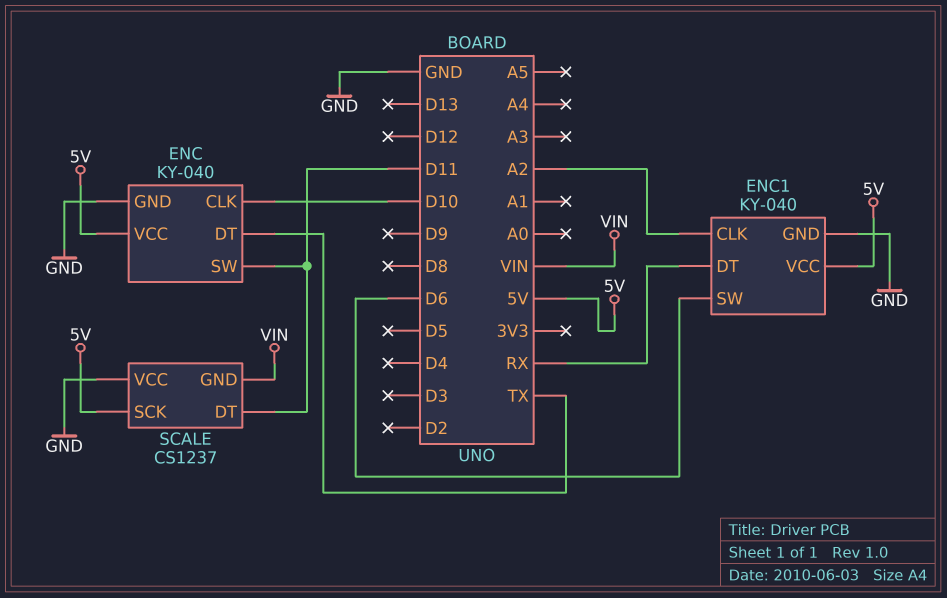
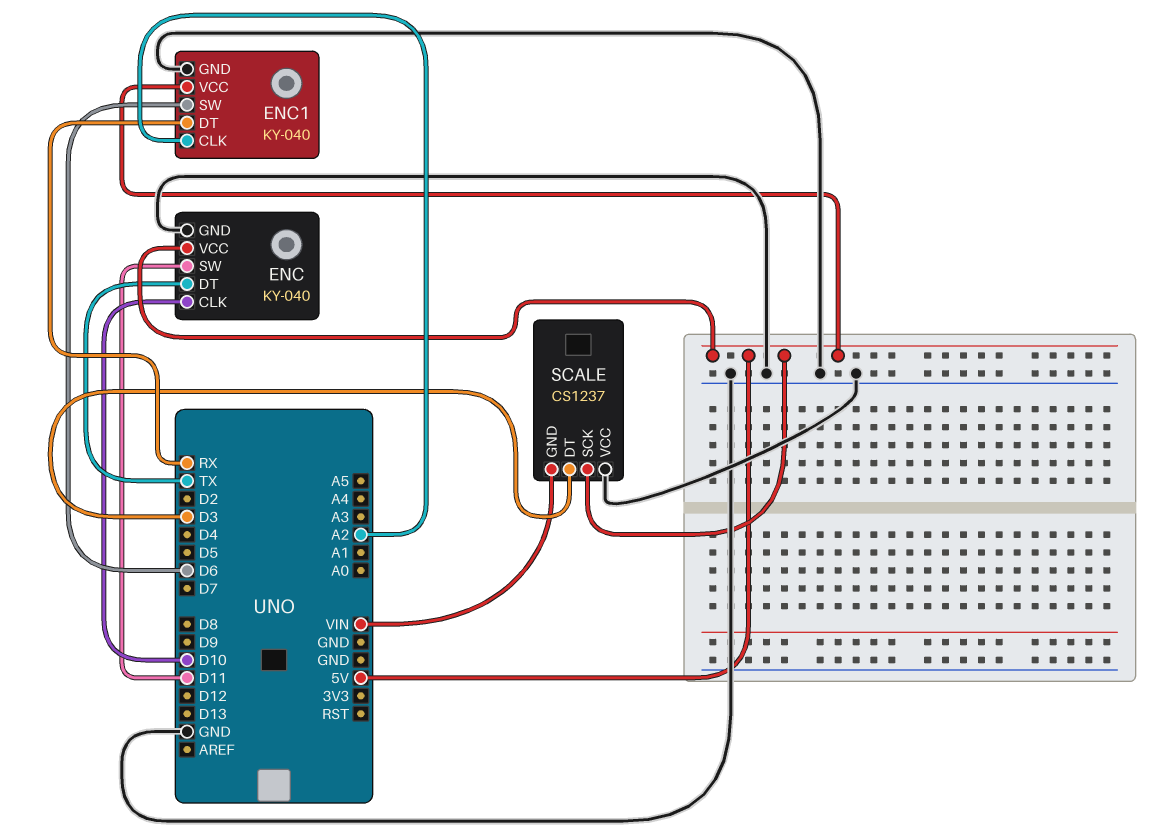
SCALE pin DT: D11 -> D3

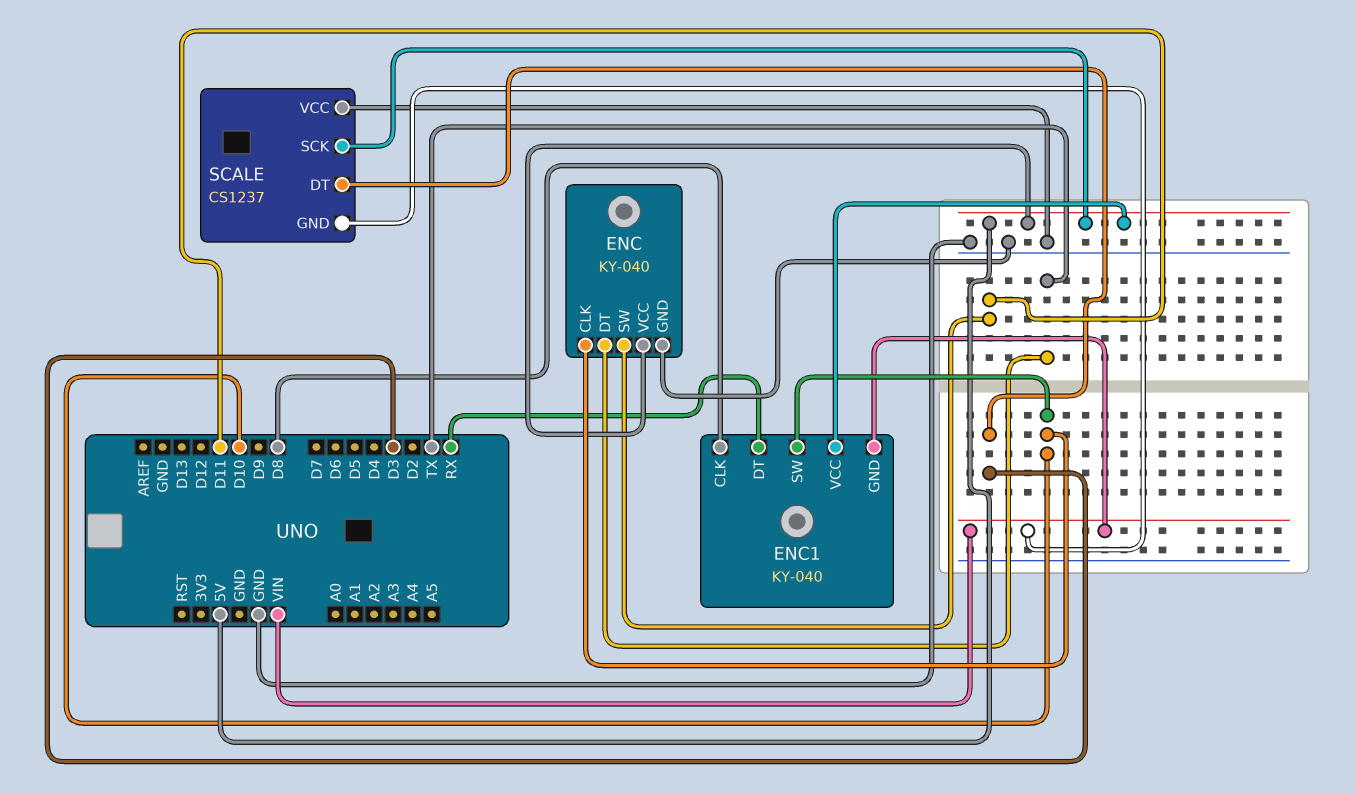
ENC1 pin CLK: A2 -> D8
ENC1 pin GND: GND -> VIN
ENC1 pin SW: D6 -> D10

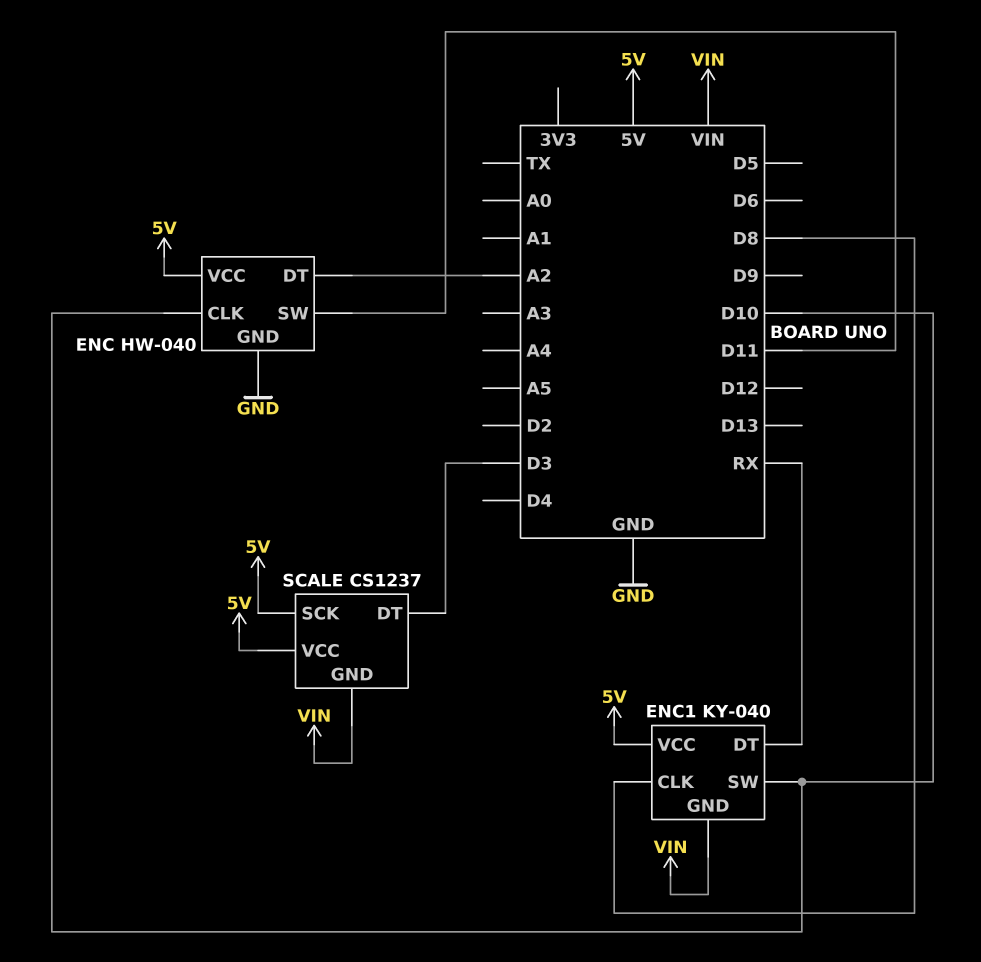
ENC: KY-040 -> HW-040
ENC pin DT: TX -> A2
SCALE pin VCC: GND -> 5V

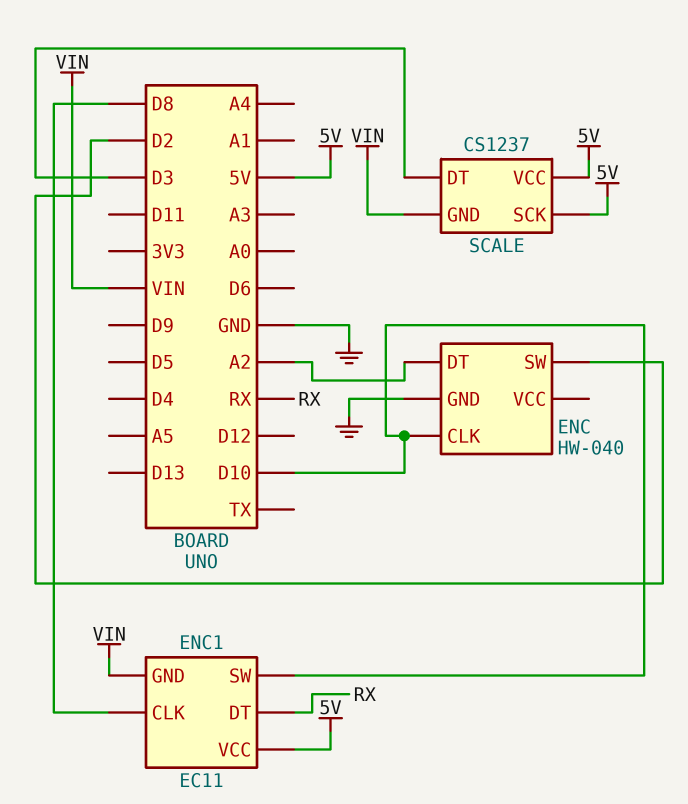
ENC pin SW: D11 -> D2
ENC pin VCC: 5V -> none
ENC1: KY-040 -> EC11

